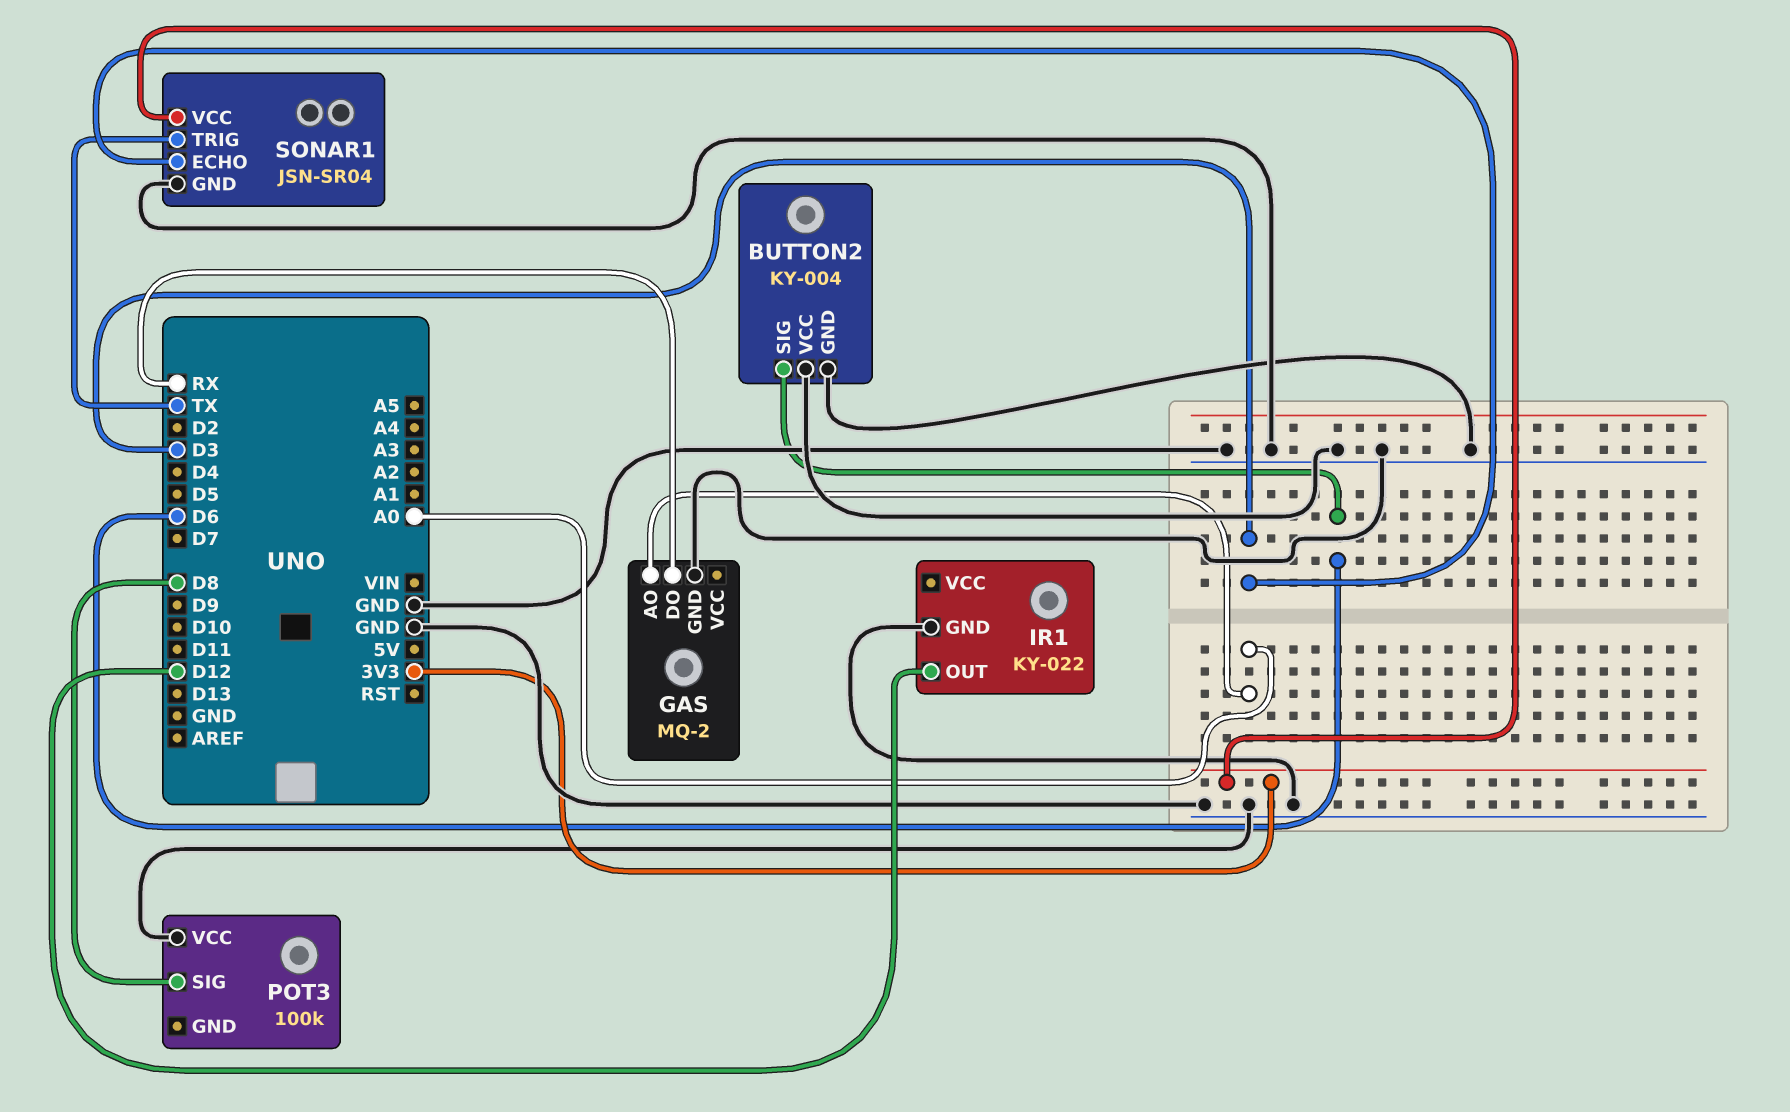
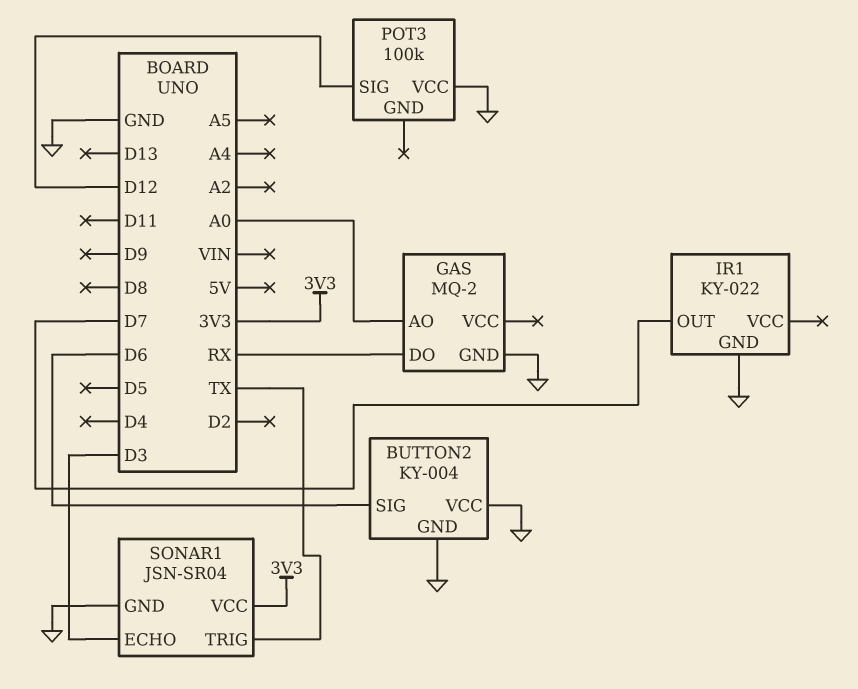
IR1 pin OUT: D12 -> D7
POT3 pin SIG: D8 -> D12

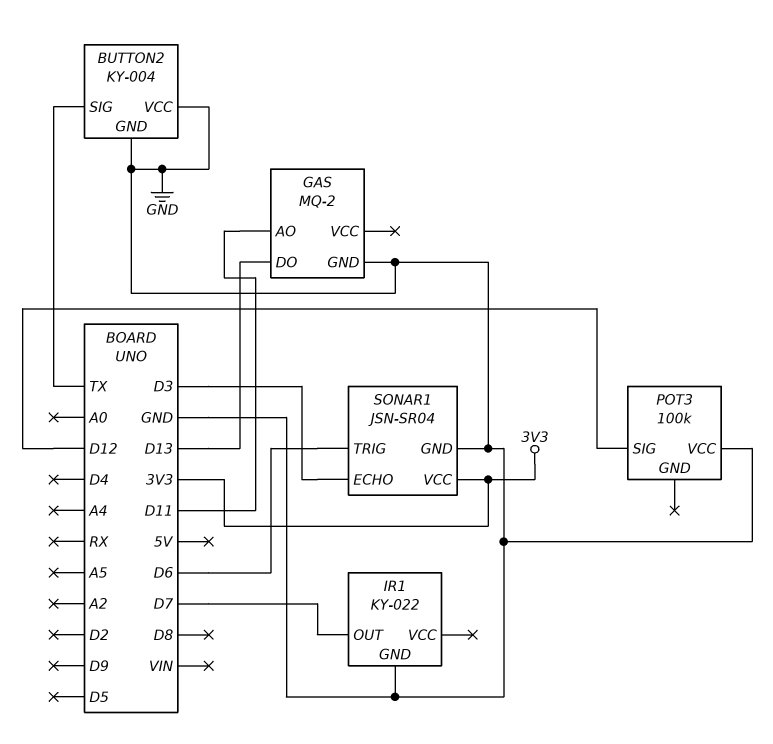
BUTTON2 pin SIG: D6 -> TX
GAS pin AO: A0 -> D11
GAS pin DO: RX -> D13
SONAR1 pin TRIG: TX -> D6

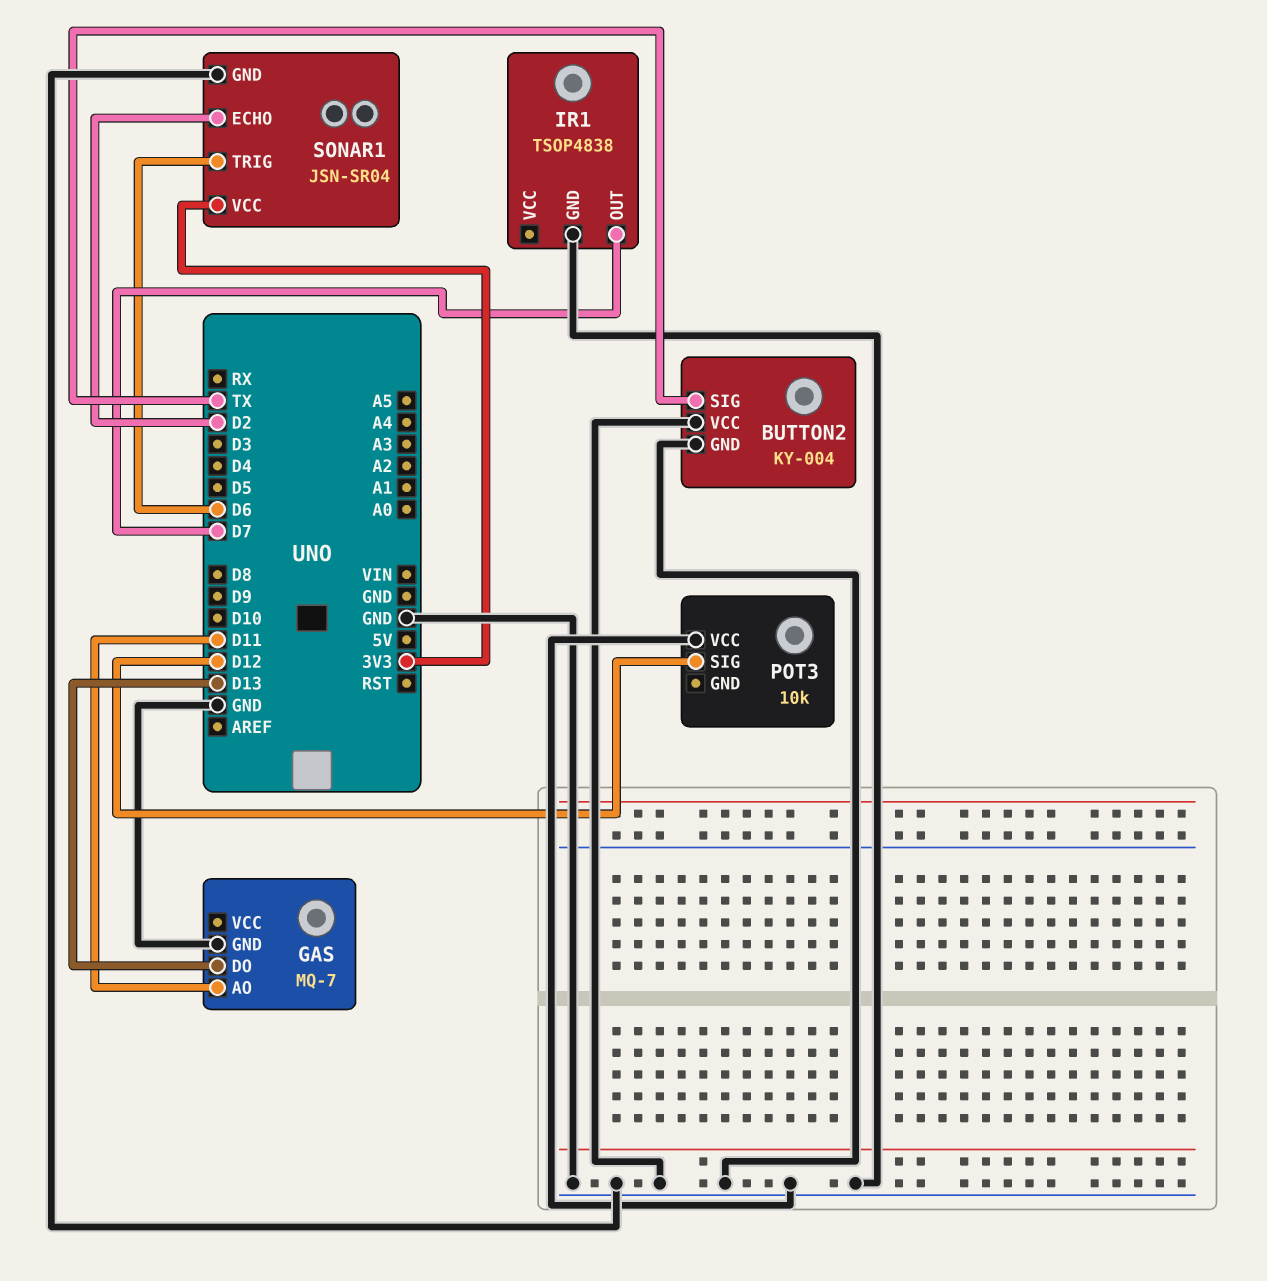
GAS: MQ-2 -> MQ-7
IR1: KY-022 -> TSOP4838
POT3: 100k -> 10k
SONAR1 pin ECHO: D3 -> D2

